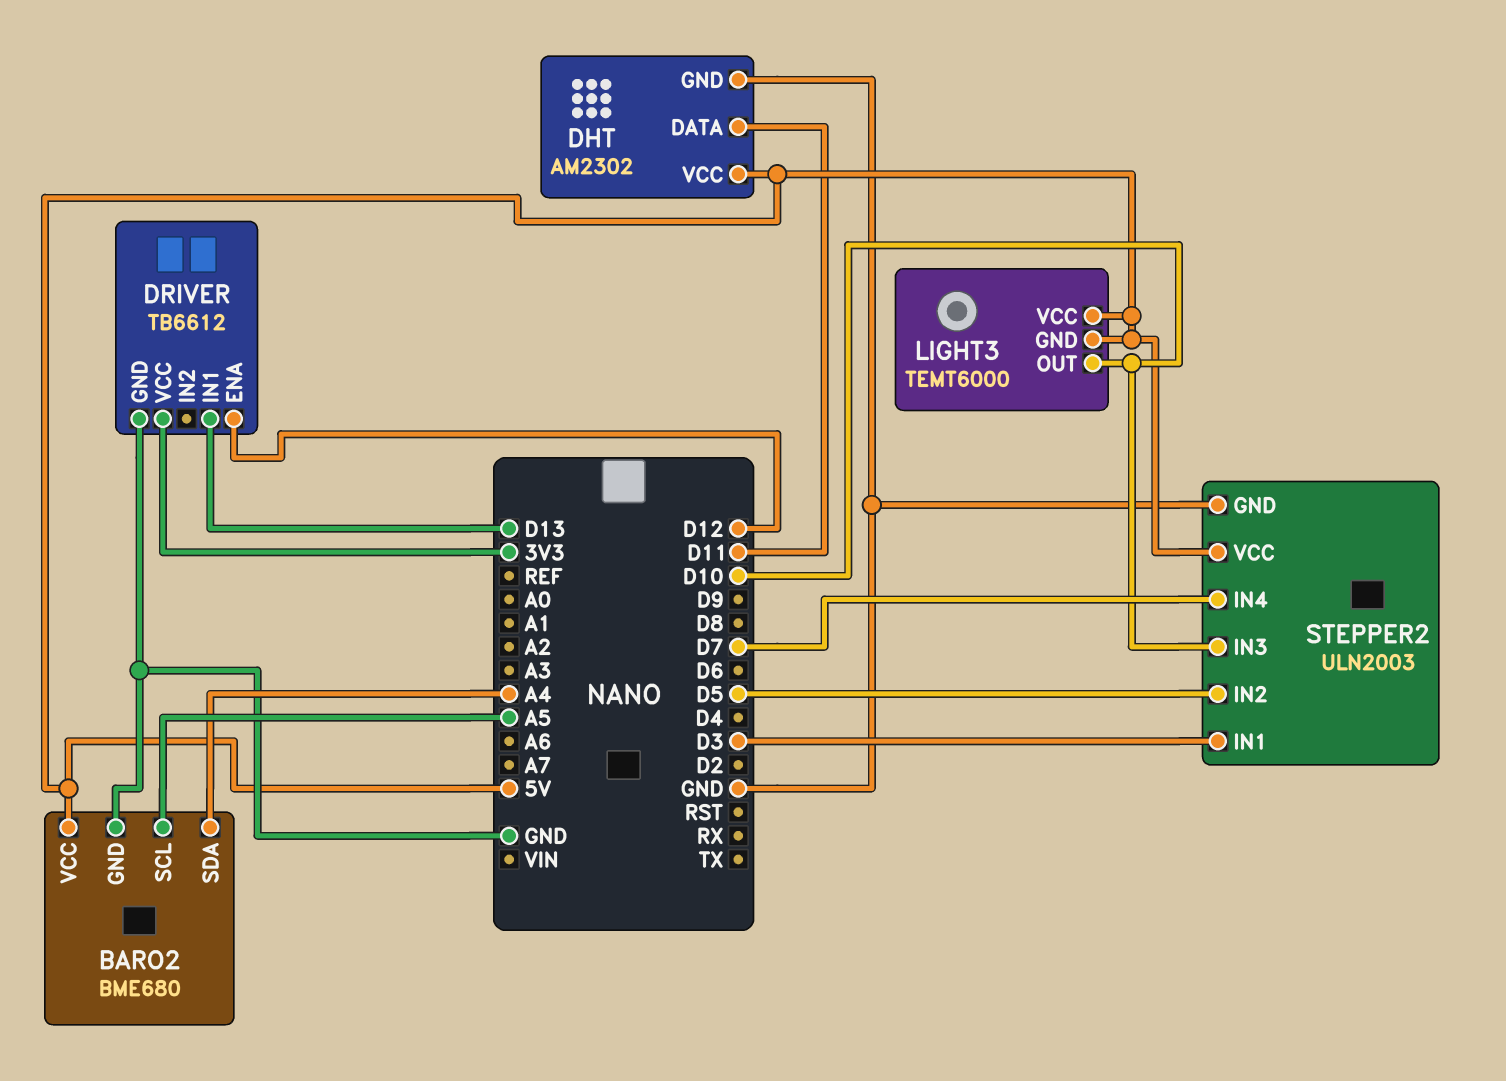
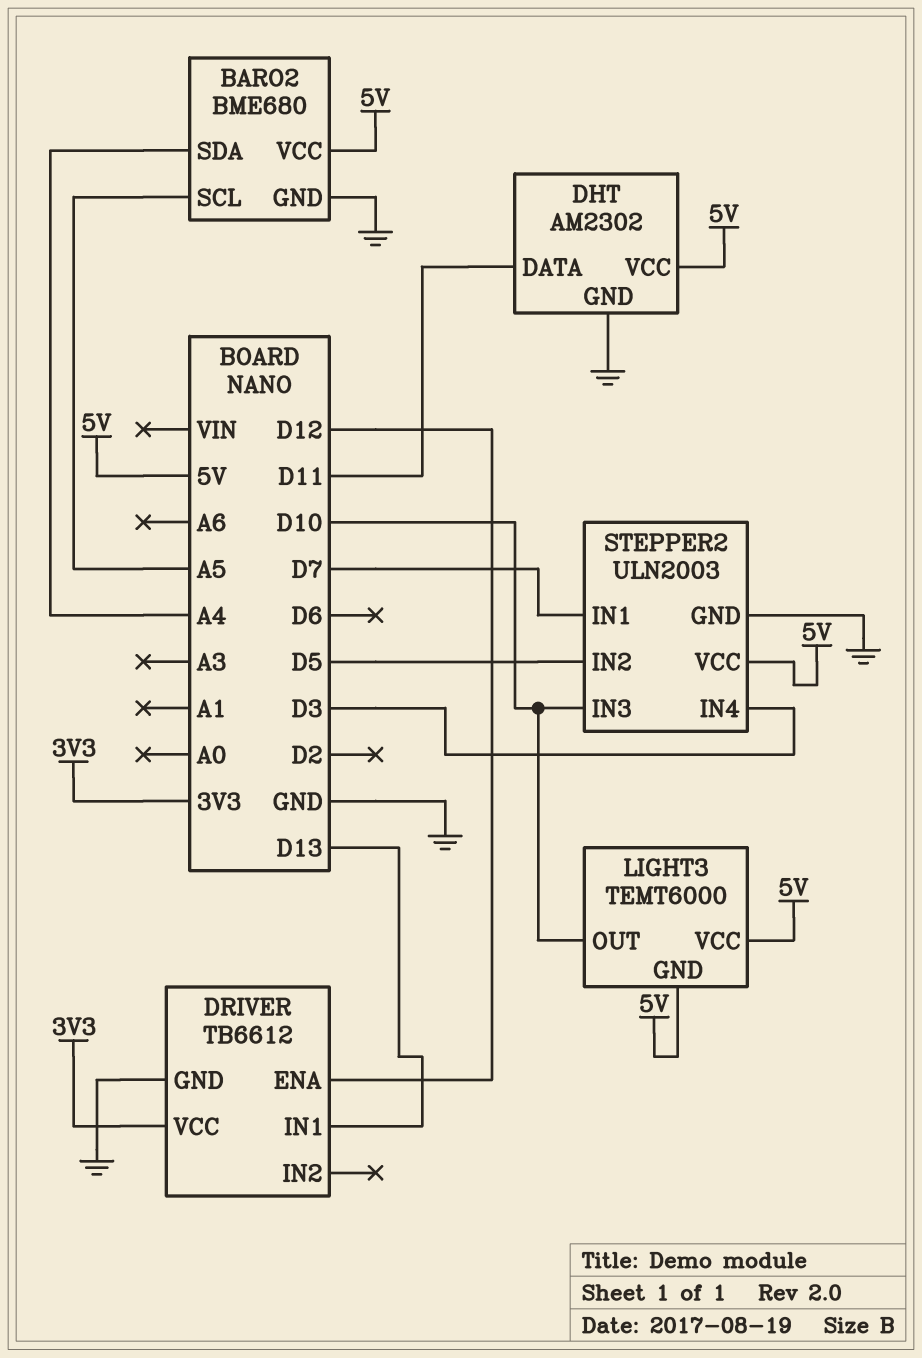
STEPPER2 pin IN1: D3 -> D7
STEPPER2 pin IN4: D7 -> D3

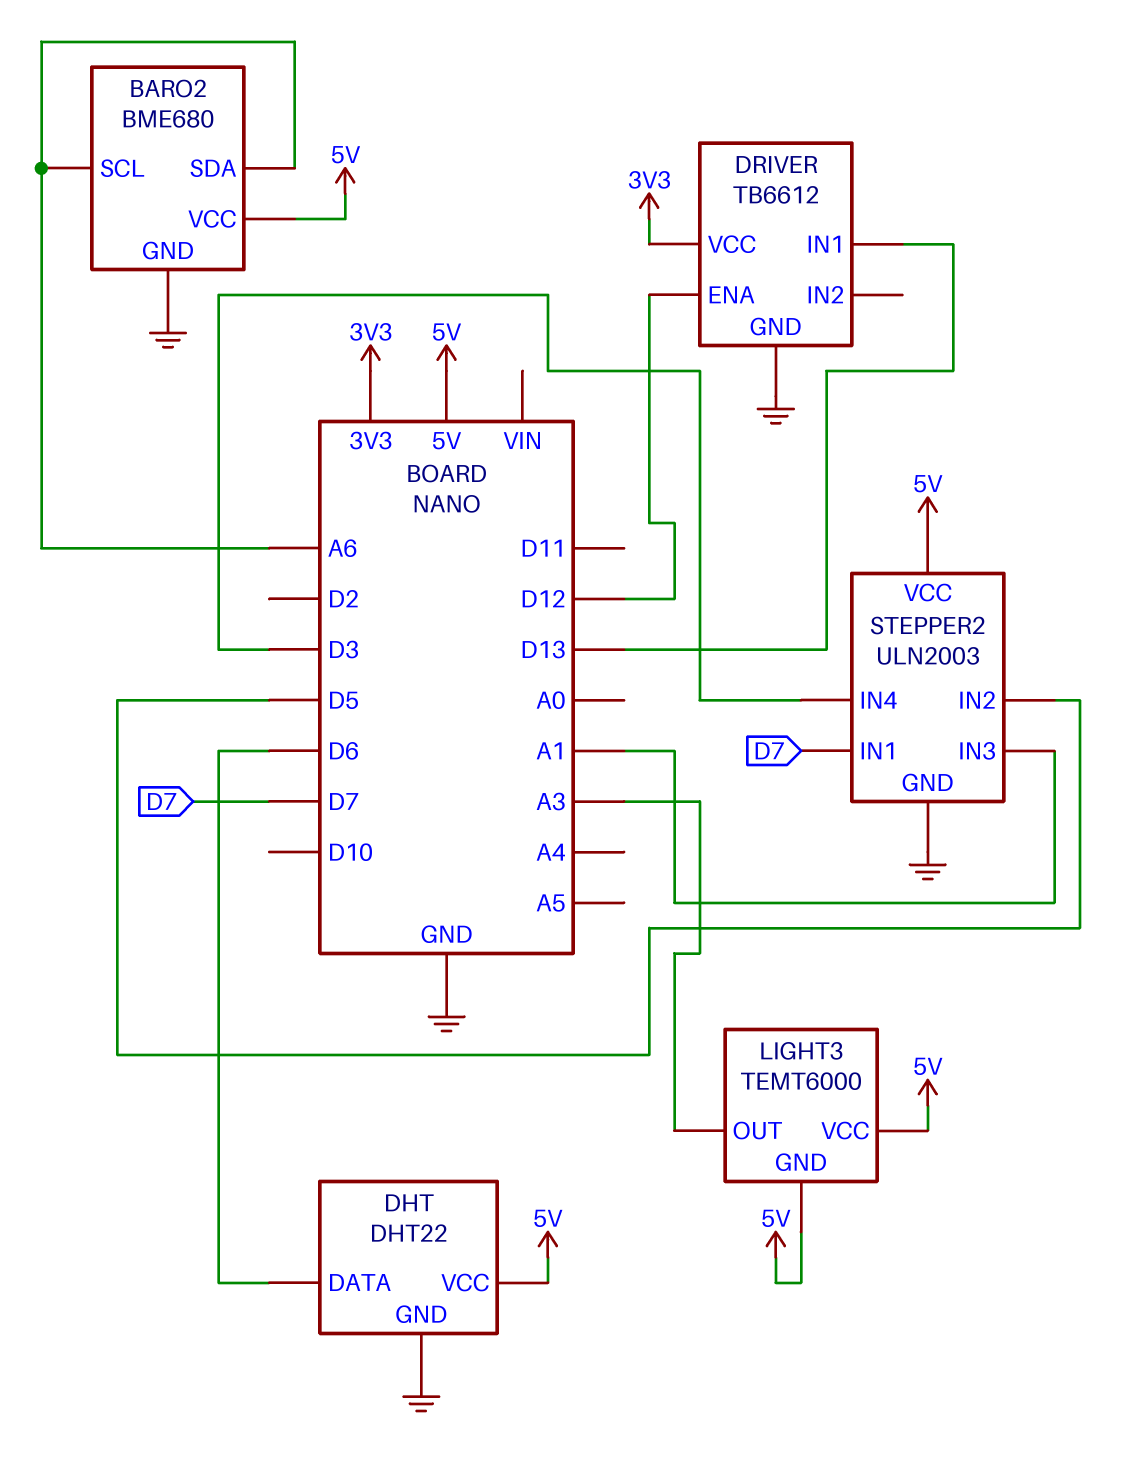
BARO2 pin SCL: A5 -> A6
BARO2 pin SDA: A4 -> A6
DHT: AM2302 -> DHT22
DHT pin DATA: D11 -> D6
LIGHT3 pin OUT: D10 -> A3
STEPPER2 pin IN3: D10 -> A1

